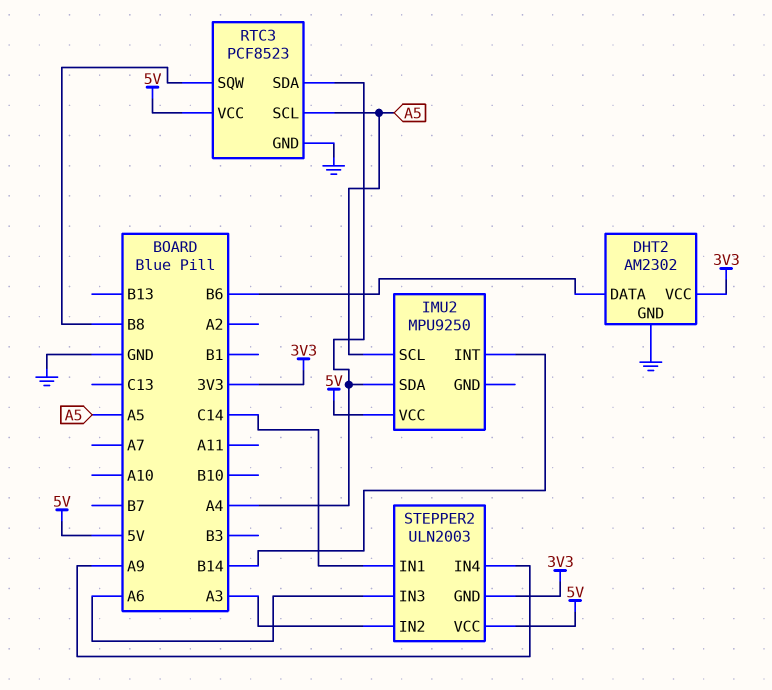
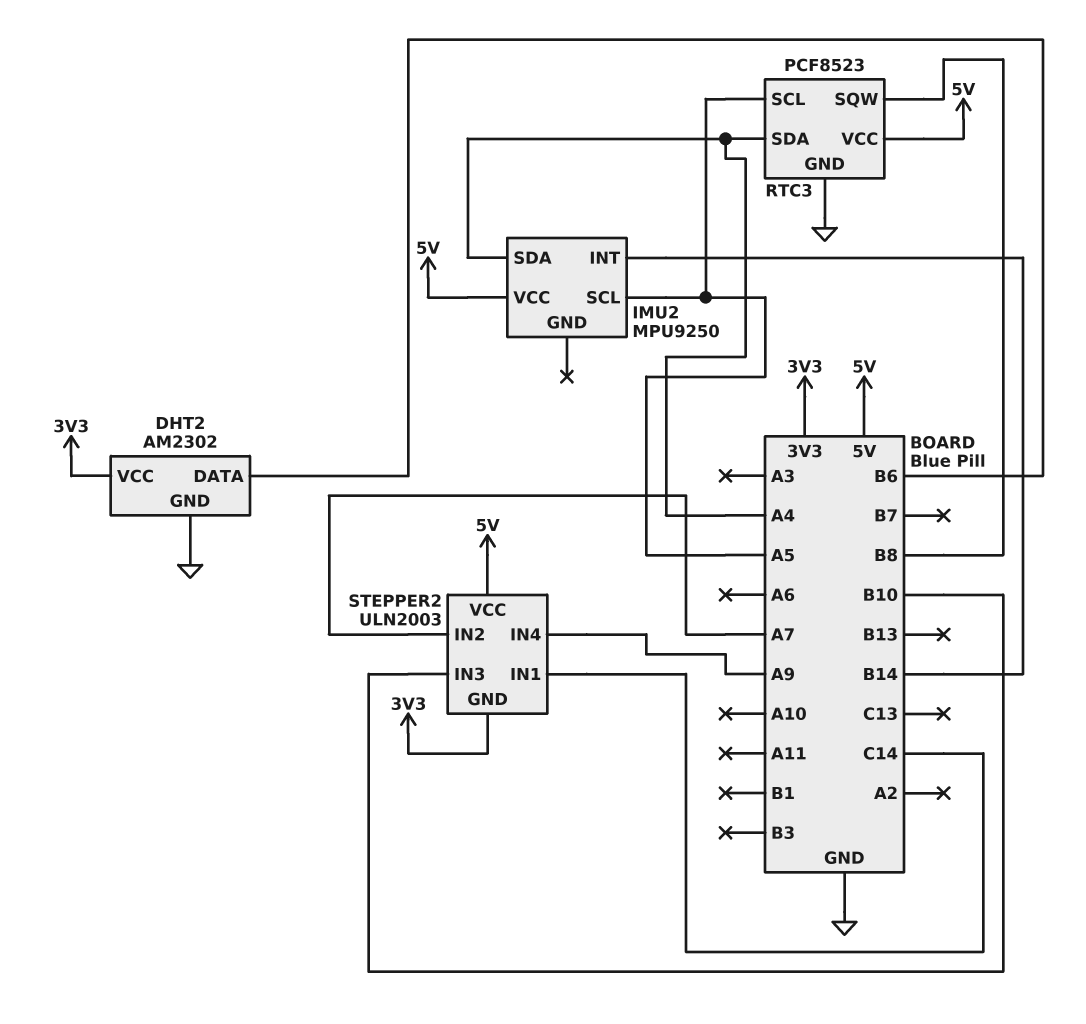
STEPPER2 pin IN2: A3 -> A7
STEPPER2 pin IN3: A6 -> B10

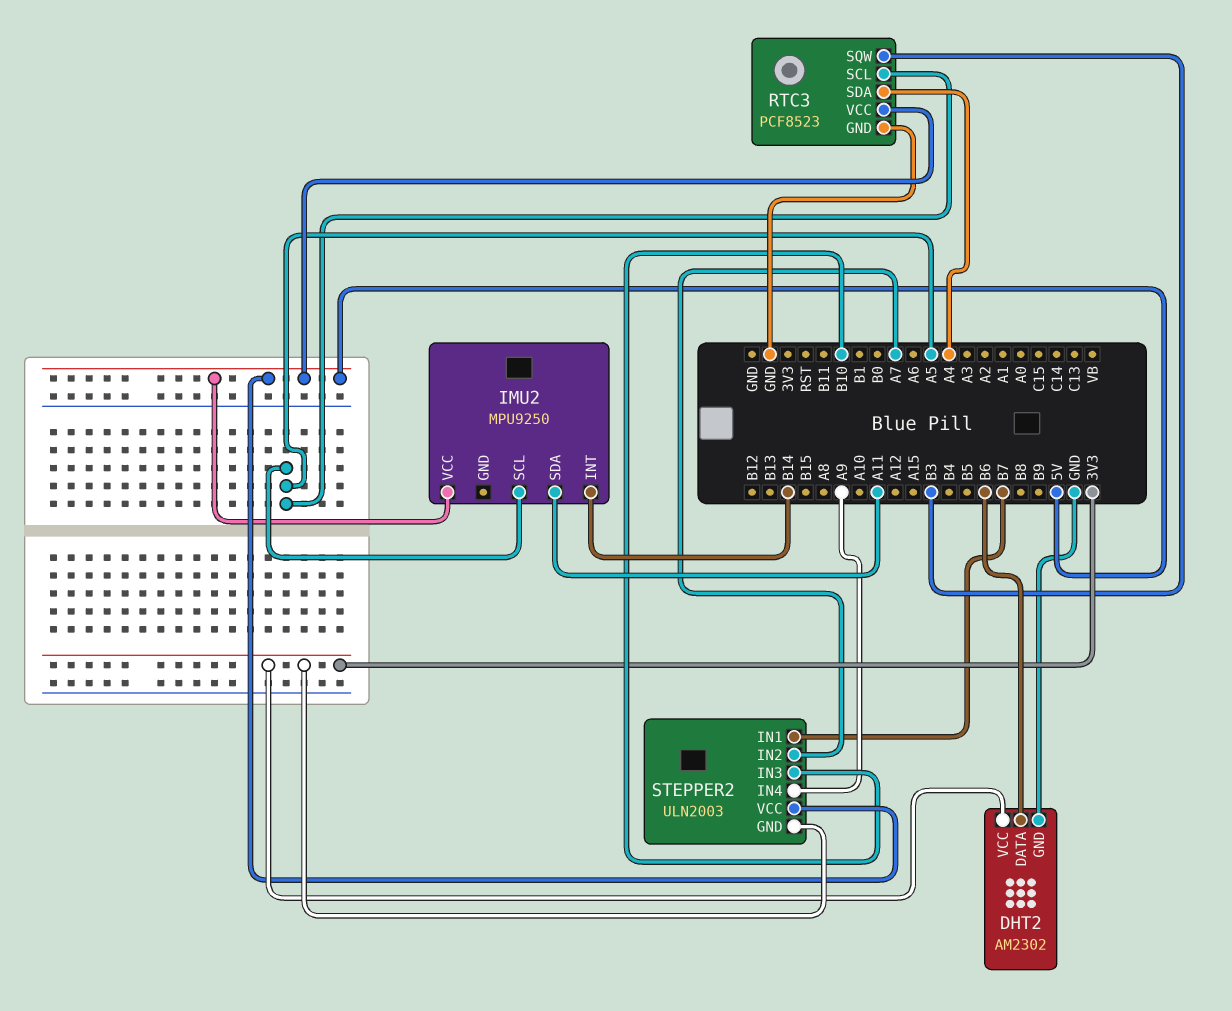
IMU2 pin SDA: A4 -> A11
RTC3 pin SQW: B8 -> B3
STEPPER2 pin IN1: C14 -> B7

